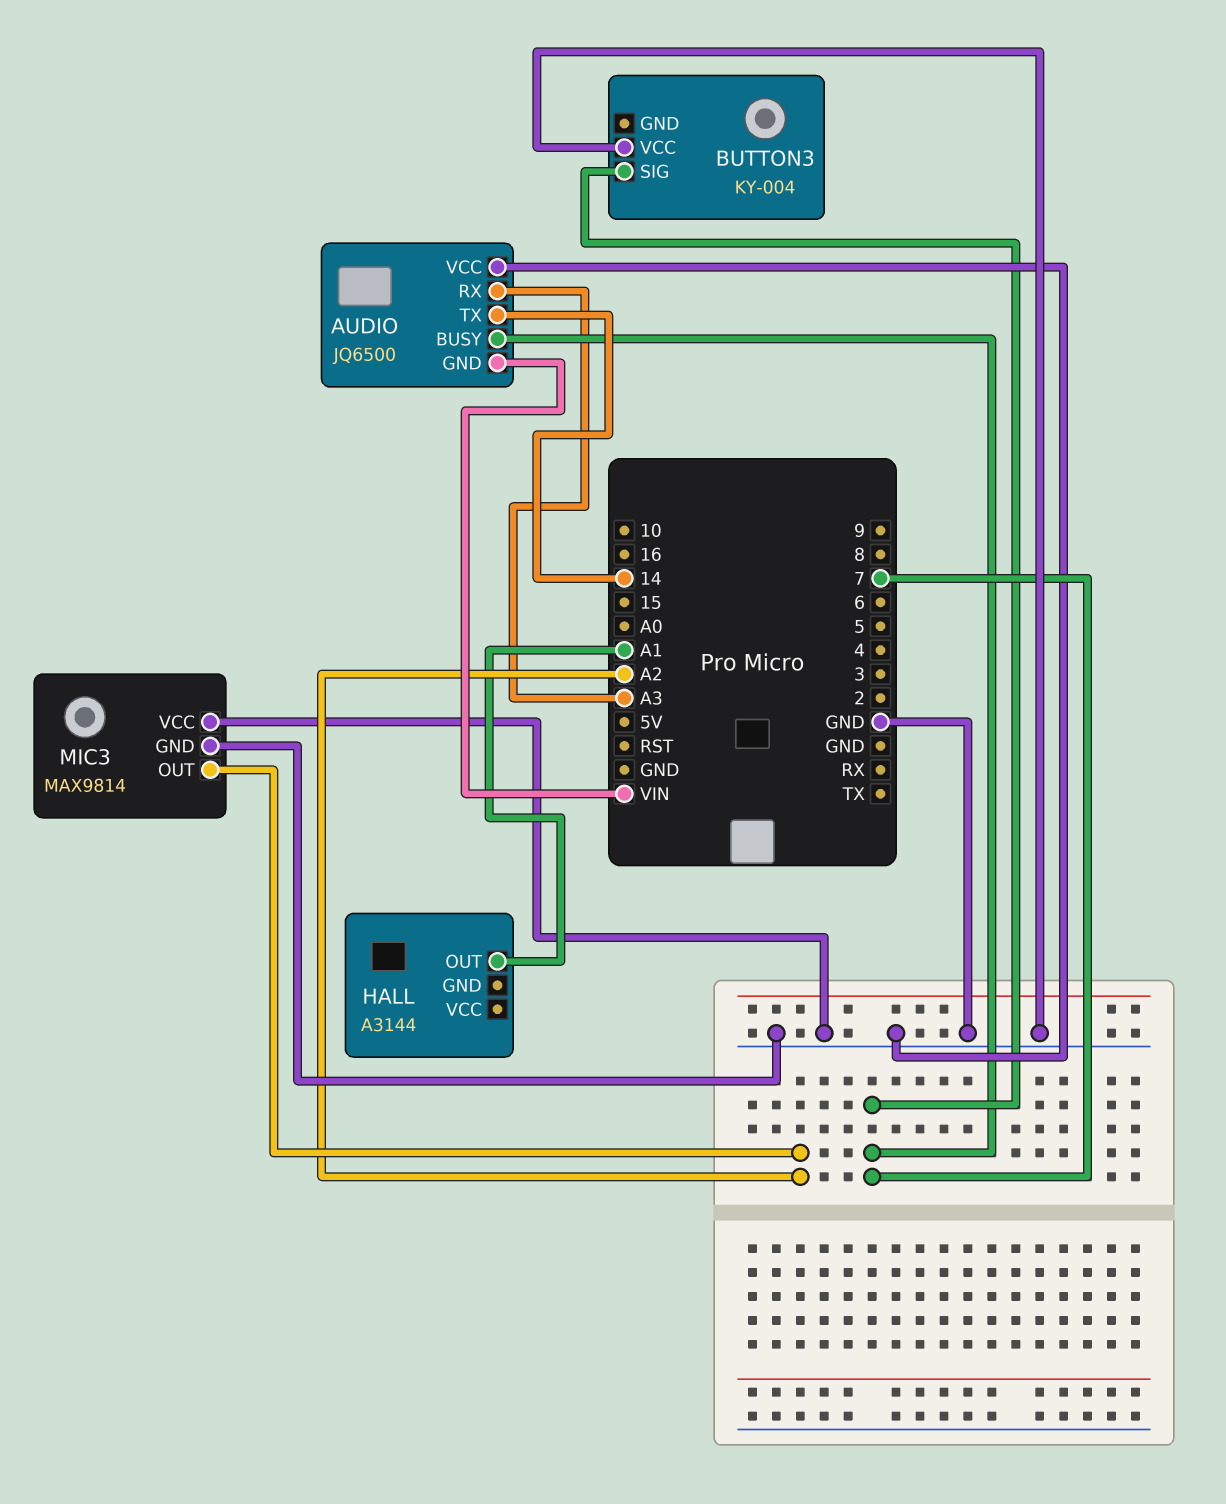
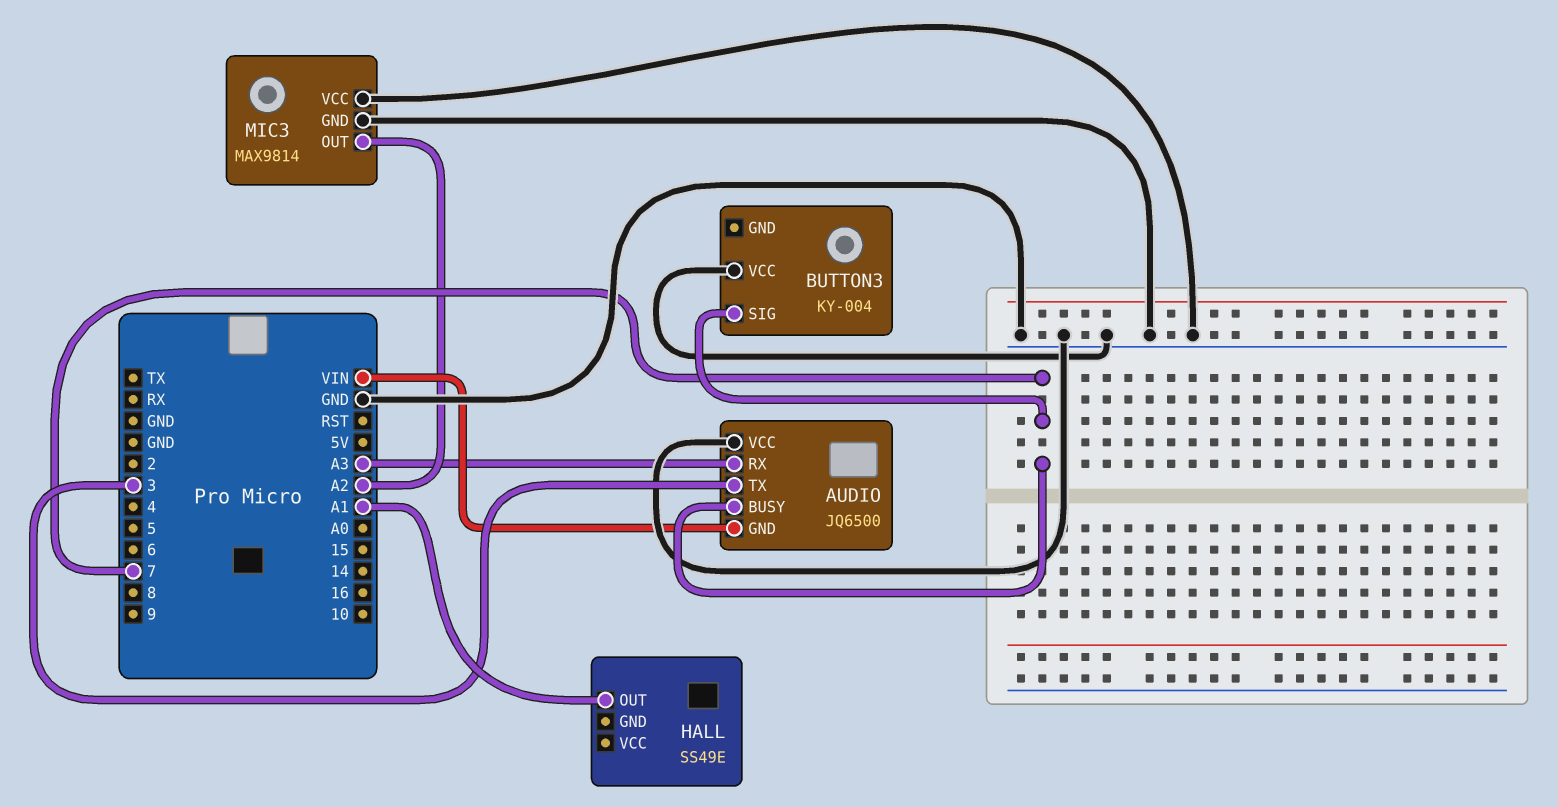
AUDIO pin TX: 14 -> 3
HALL: A3144 -> SS49E

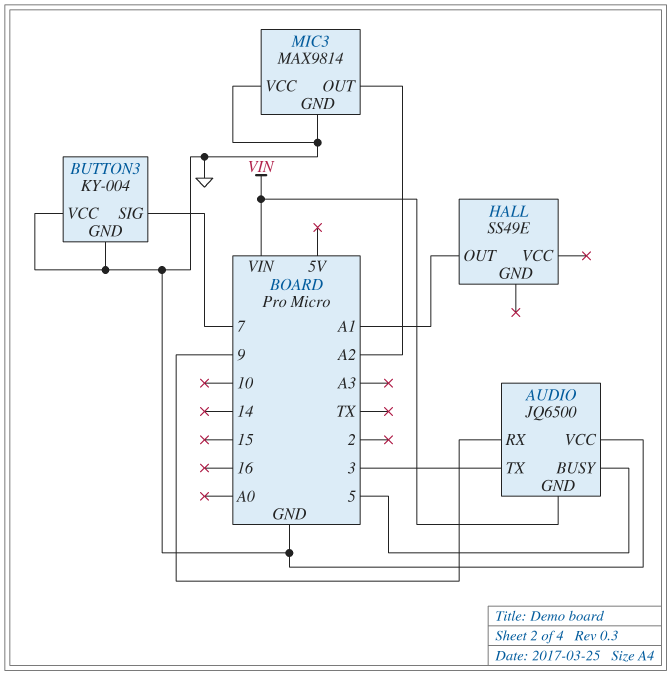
AUDIO pin BUSY: 7 -> 5
AUDIO pin RX: A3 -> 9
BUTTON3 pin GND: none -> GND

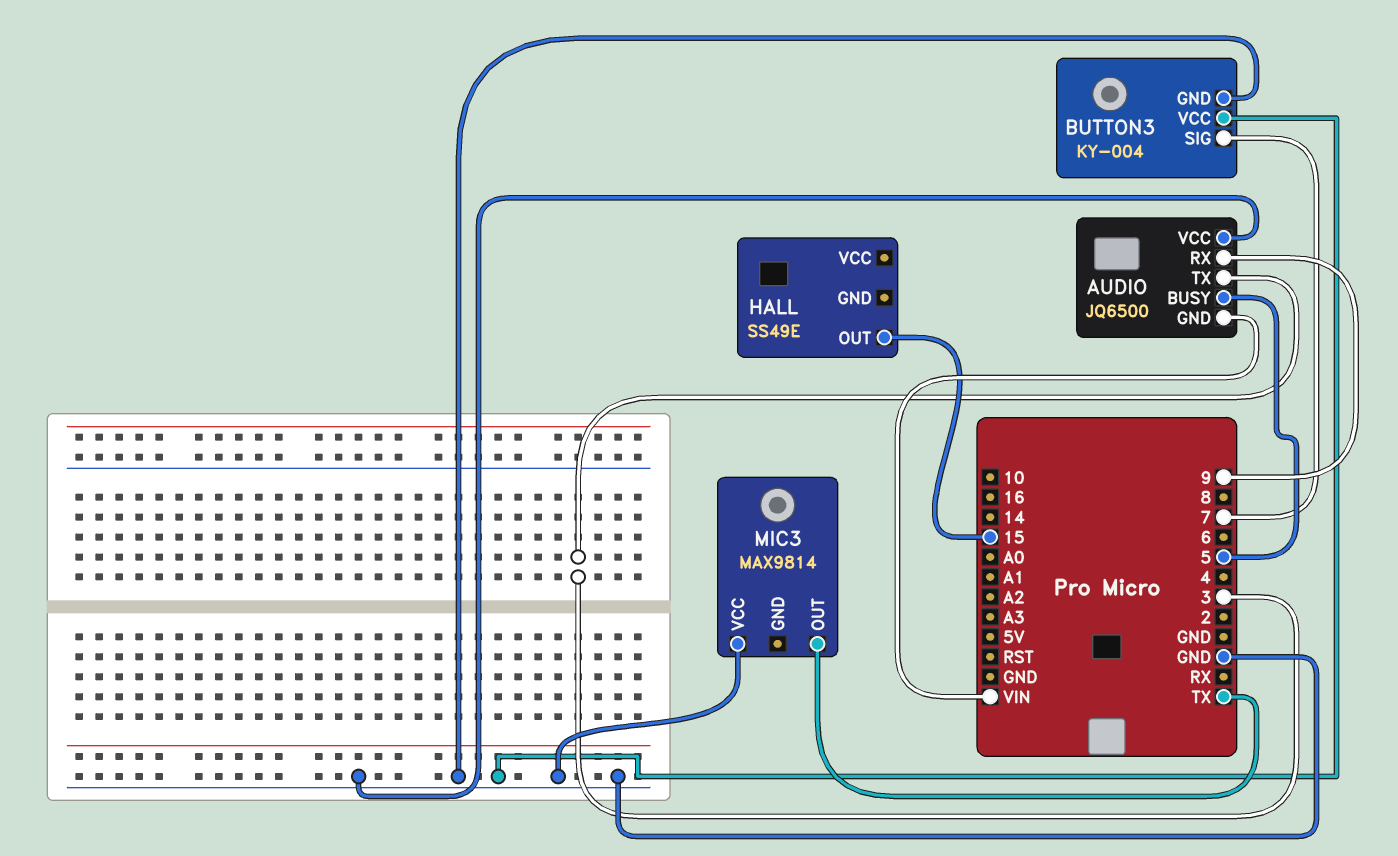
HALL pin OUT: A1 -> 15
MIC3 pin GND: GND -> none
MIC3 pin OUT: A2 -> TX

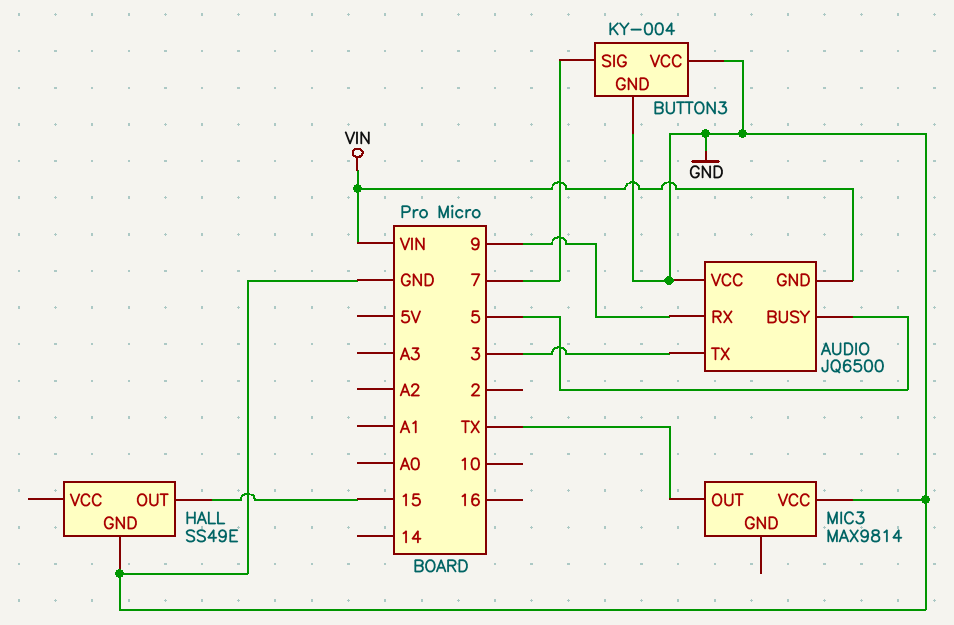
HALL pin GND: none -> GND

